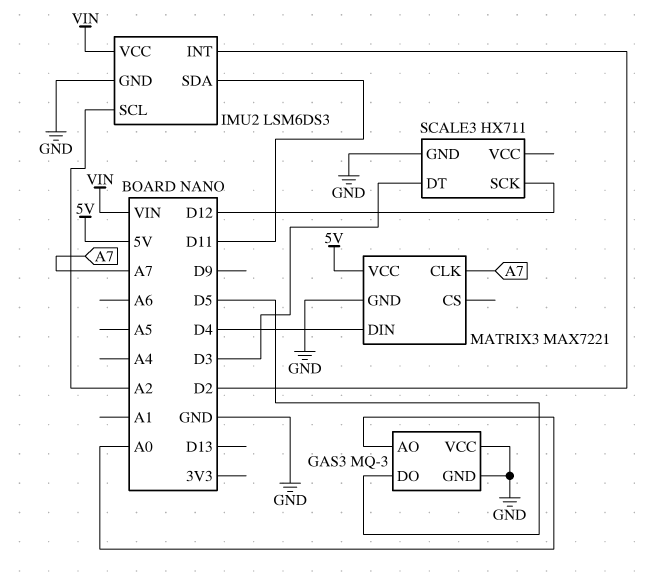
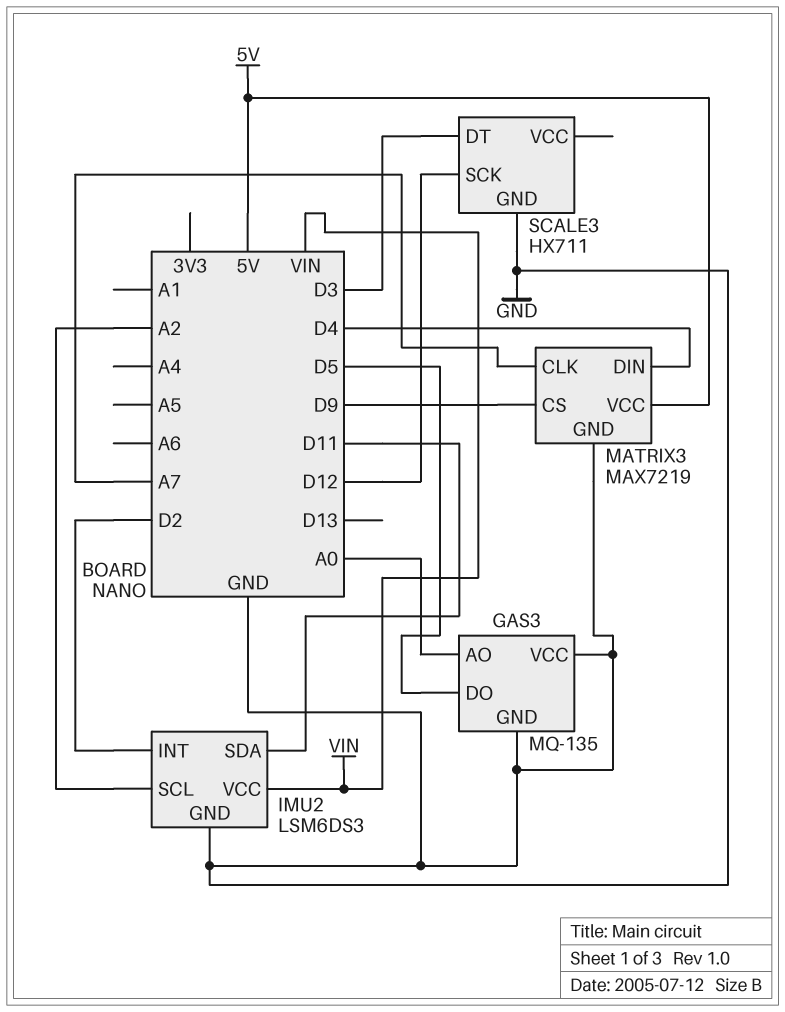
GAS3: MQ-3 -> MQ-135
MATRIX3: MAX7221 -> MAX7219
MATRIX3 pin CS: none -> D9

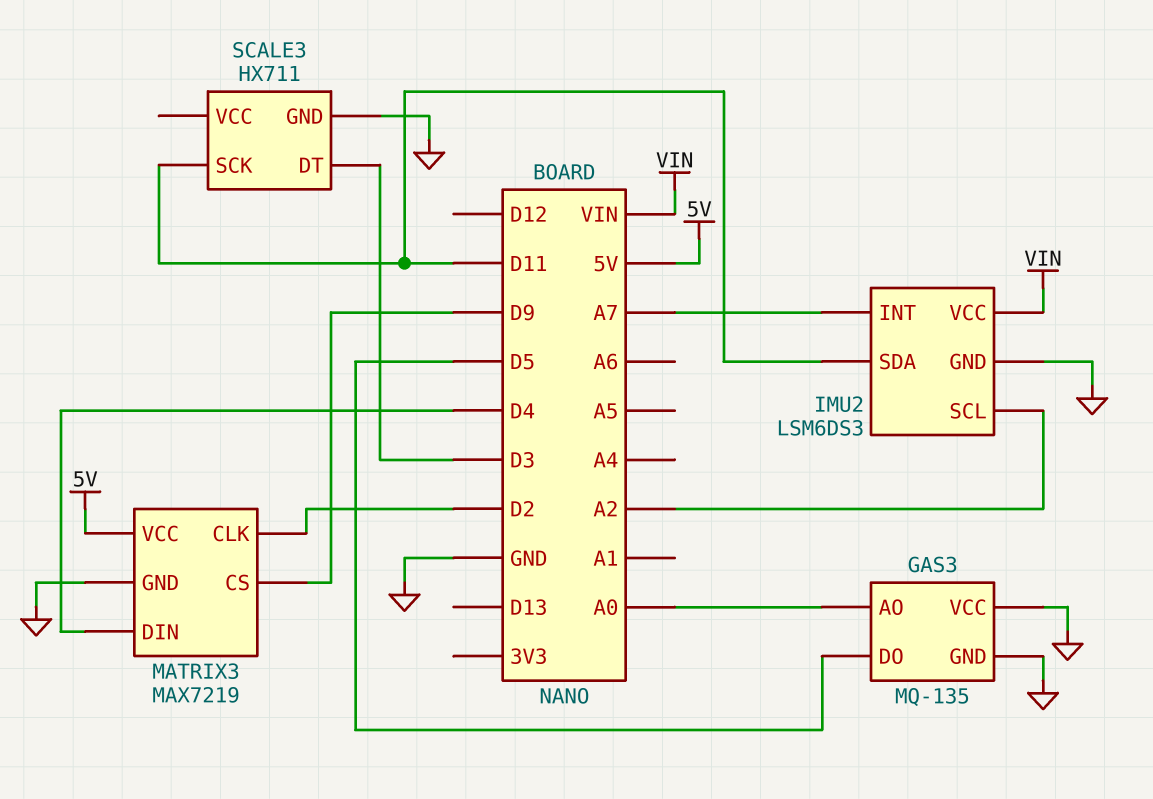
IMU2 pin INT: D2 -> A7
MATRIX3 pin CLK: A7 -> D2
SCALE3 pin SCK: D12 -> D11

